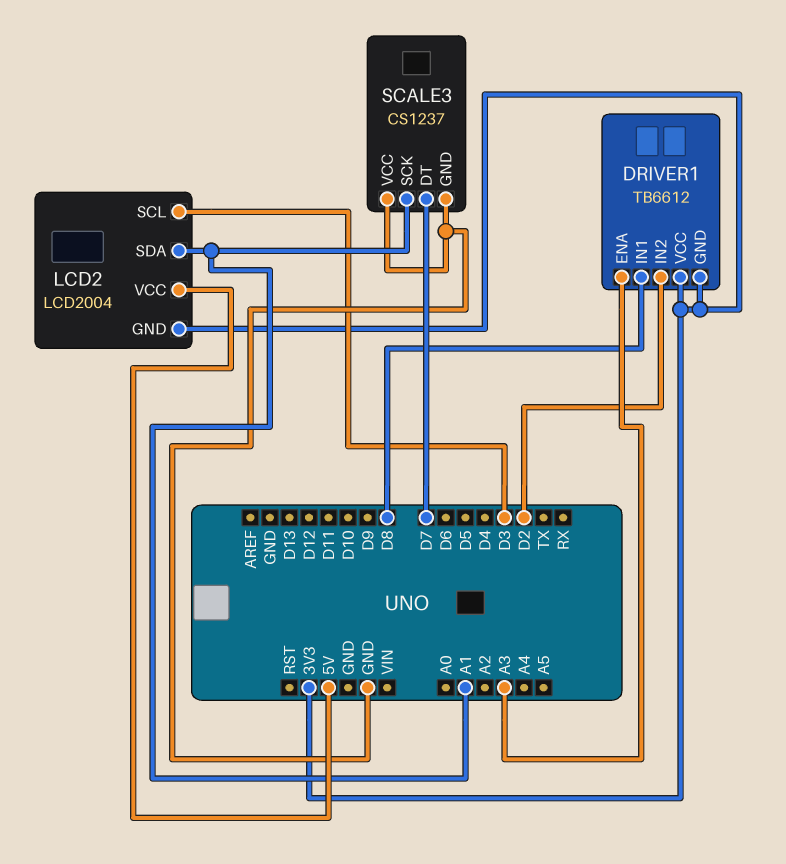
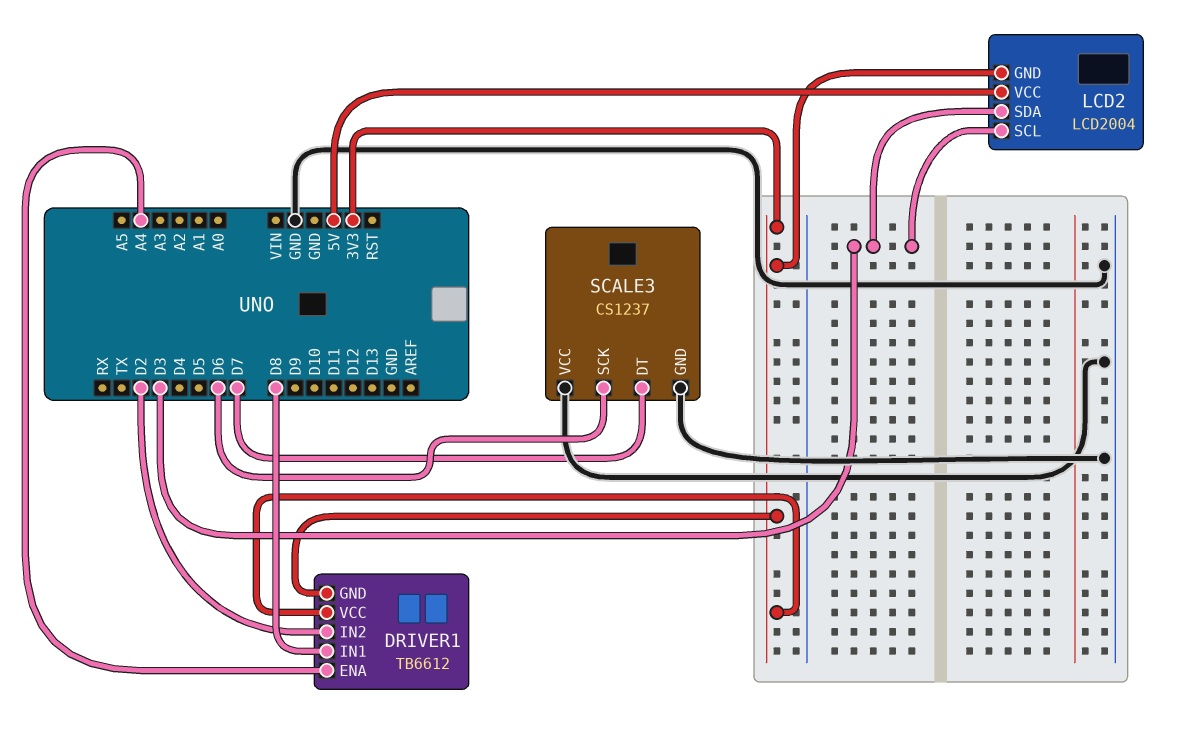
DRIVER1 pin ENA: A3 -> A4
LCD2 pin SDA: A1 -> D3
SCALE3 pin SCK: A1 -> D6

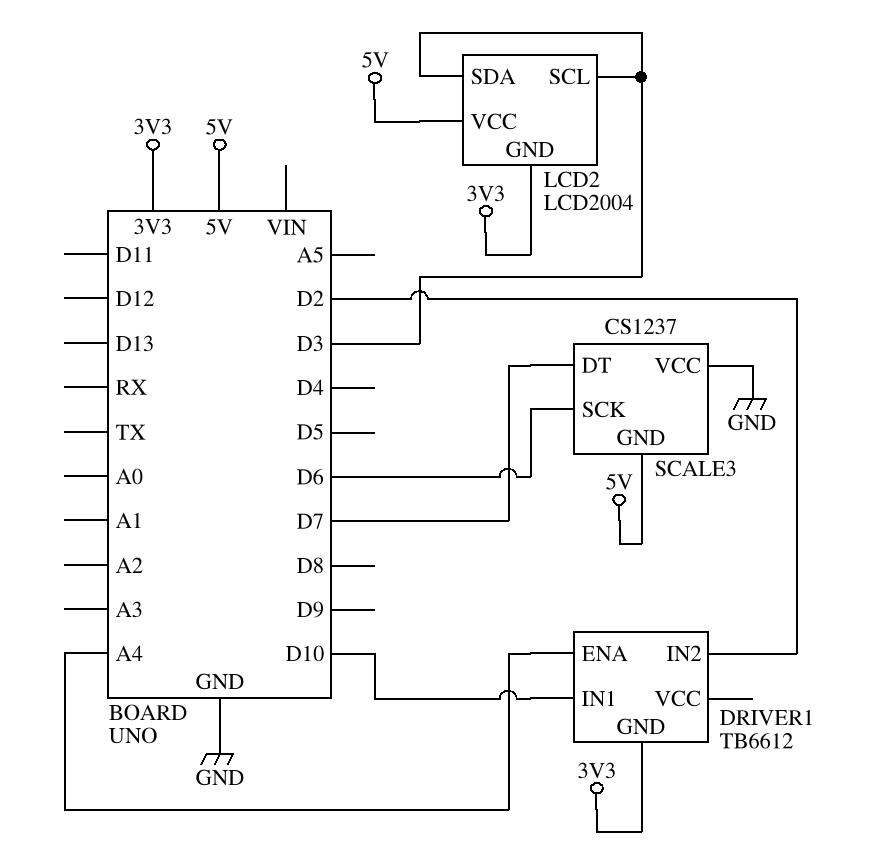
DRIVER1 pin IN1: D8 -> D10
DRIVER1 pin VCC: 3V3 -> none
SCALE3 pin GND: GND -> 5V

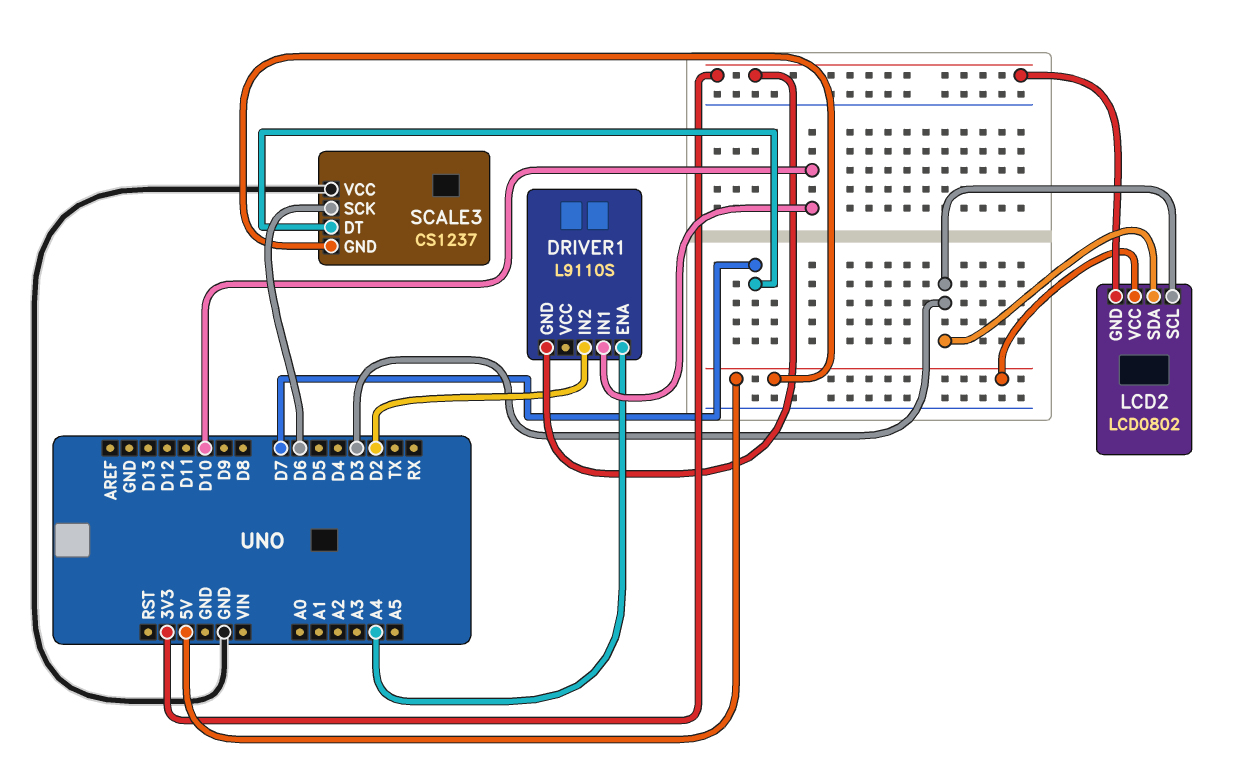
DRIVER1: TB6612 -> L9110S
LCD2: LCD2004 -> LCD0802

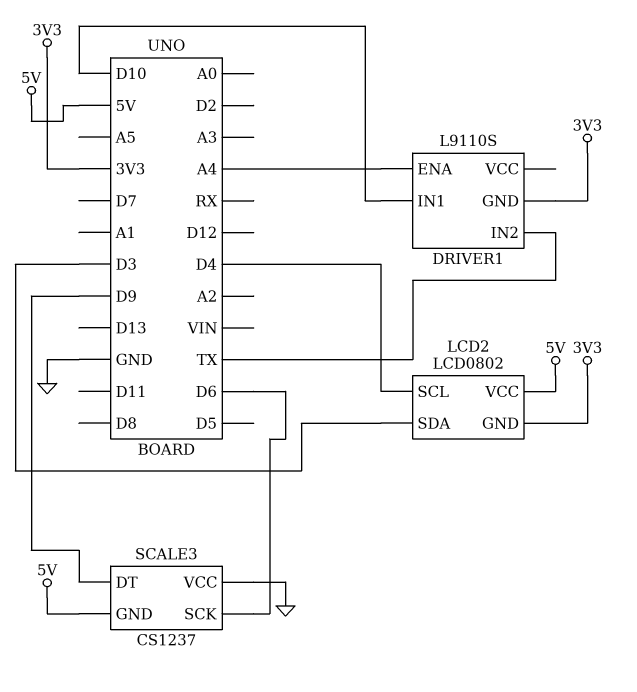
DRIVER1 pin IN2: D2 -> TX
LCD2 pin SCL: D3 -> D4
SCALE3 pin DT: D7 -> D9

